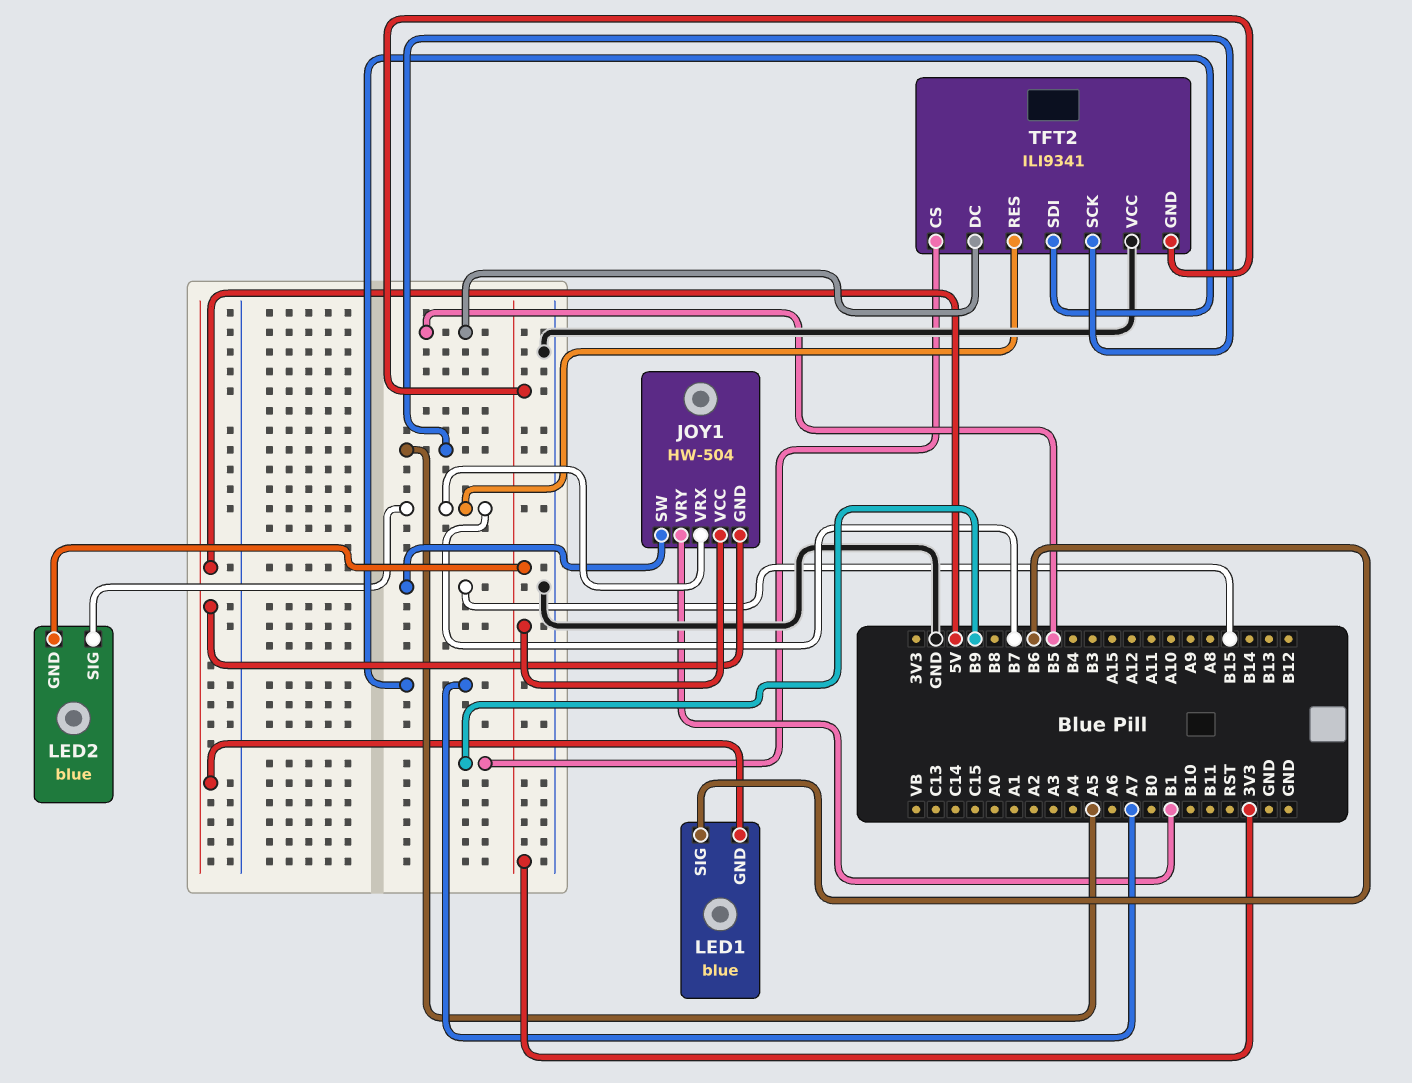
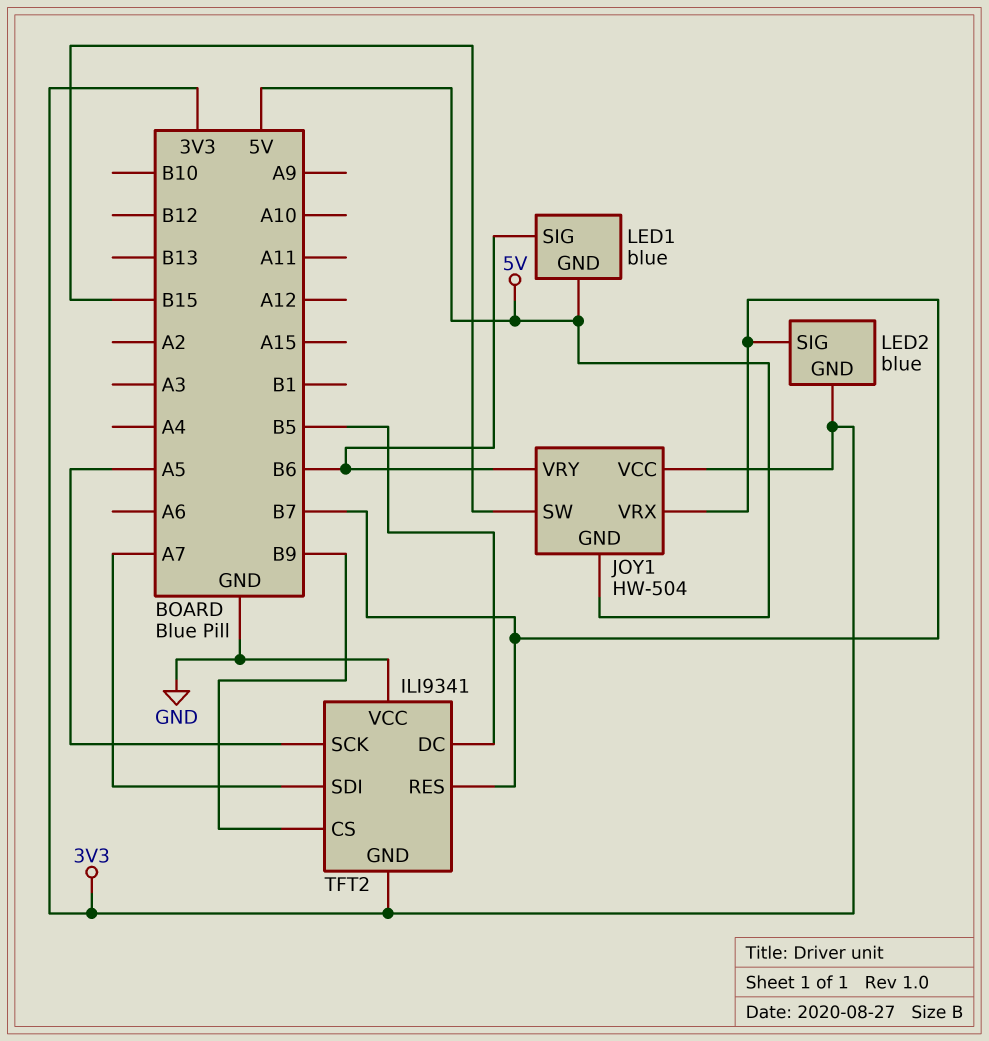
JOY1 pin VRY: B1 -> B6

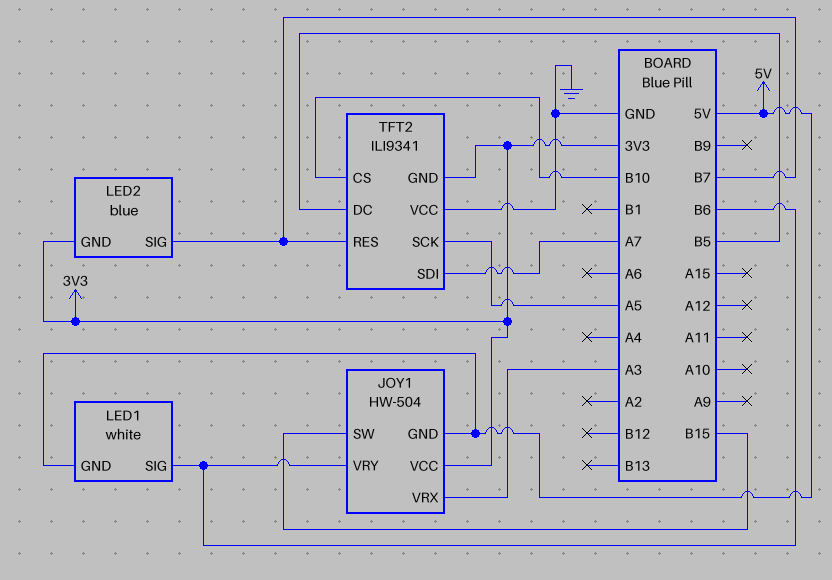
JOY1 pin VRX: B7 -> A3
LED1: blue -> white
TFT2 pin CS: B9 -> B10

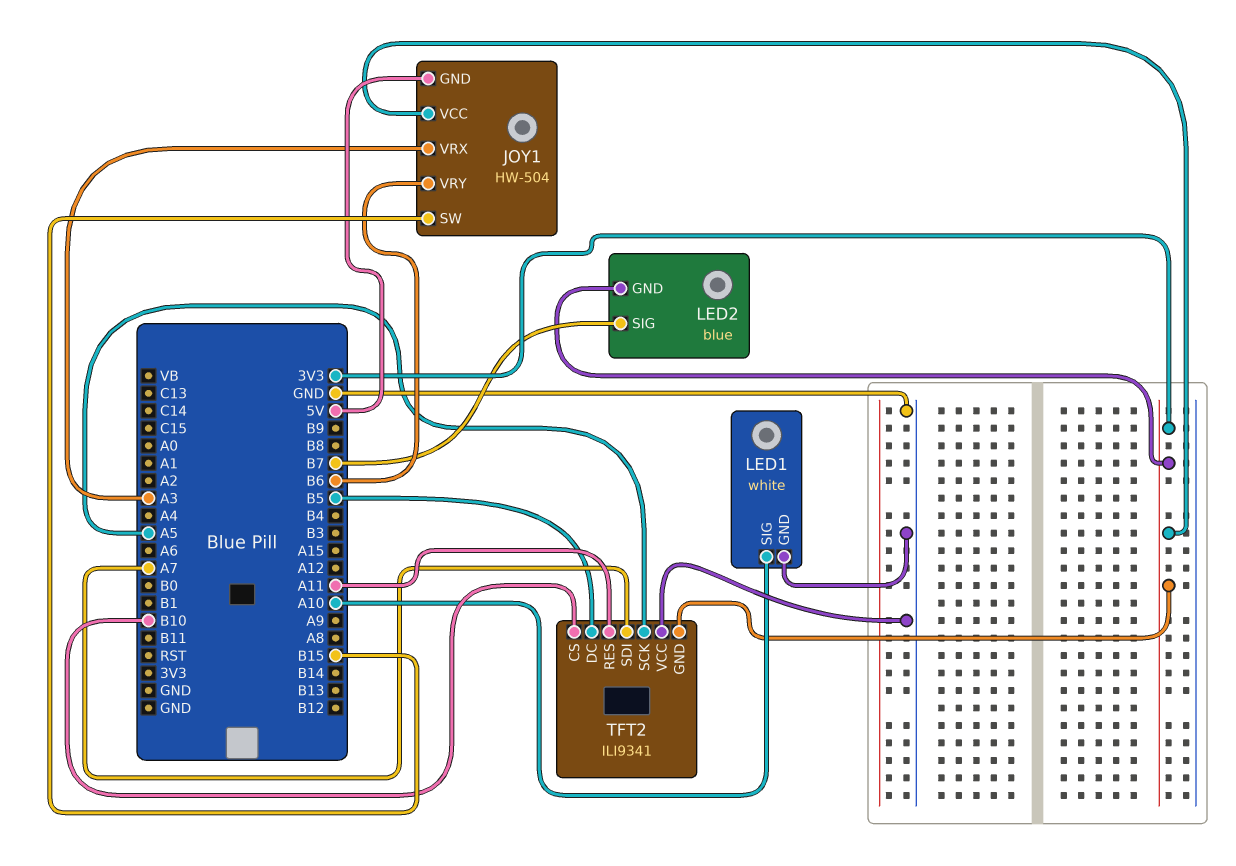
LED1 pin GND: 5V -> GND
LED1 pin SIG: B6 -> A10
TFT2 pin RES: B7 -> A11

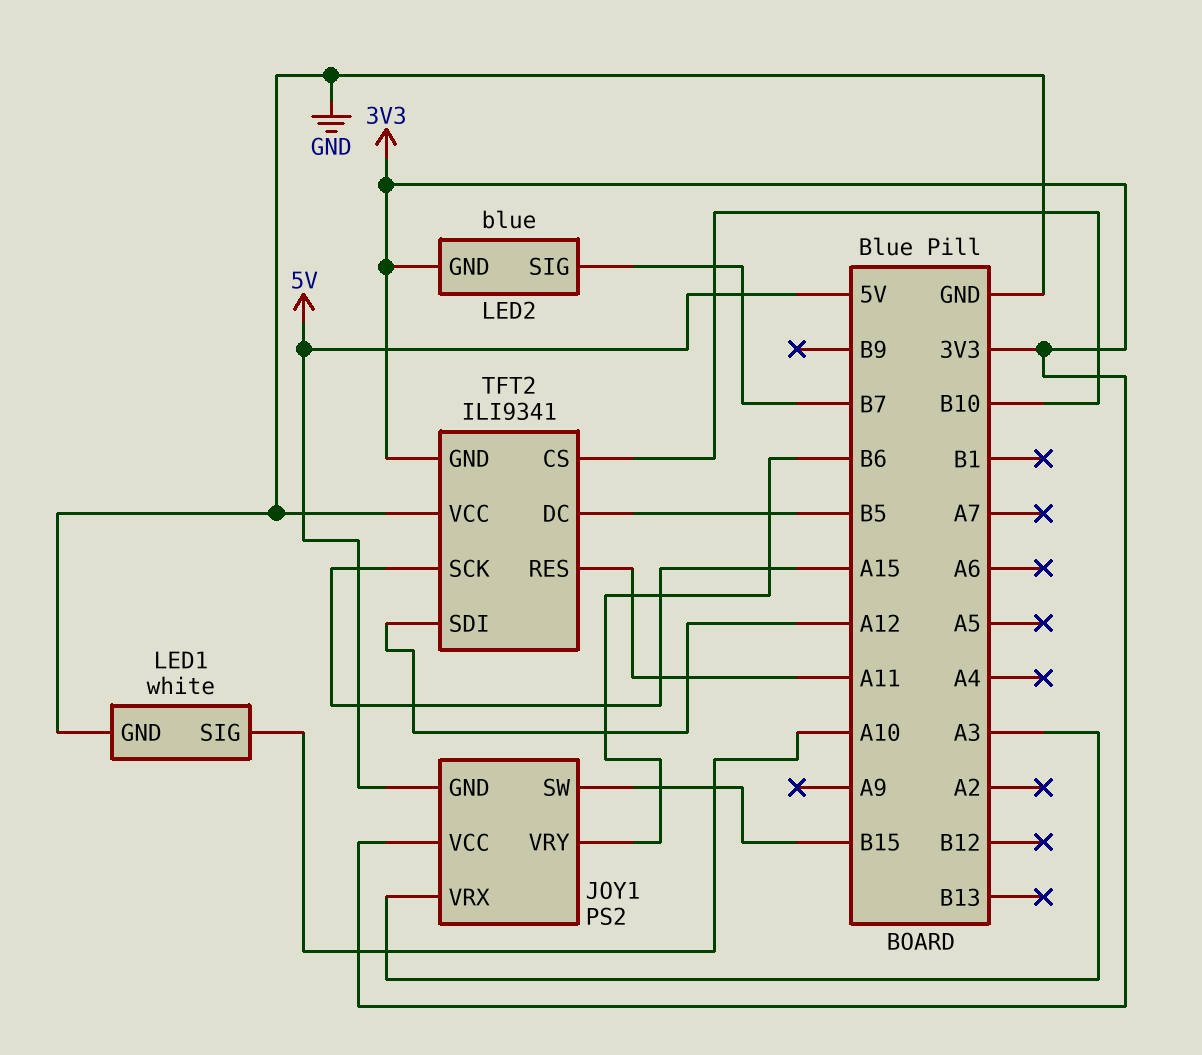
JOY1: HW-504 -> PS2
TFT2 pin SCK: A5 -> A15
TFT2 pin SDI: A7 -> A12

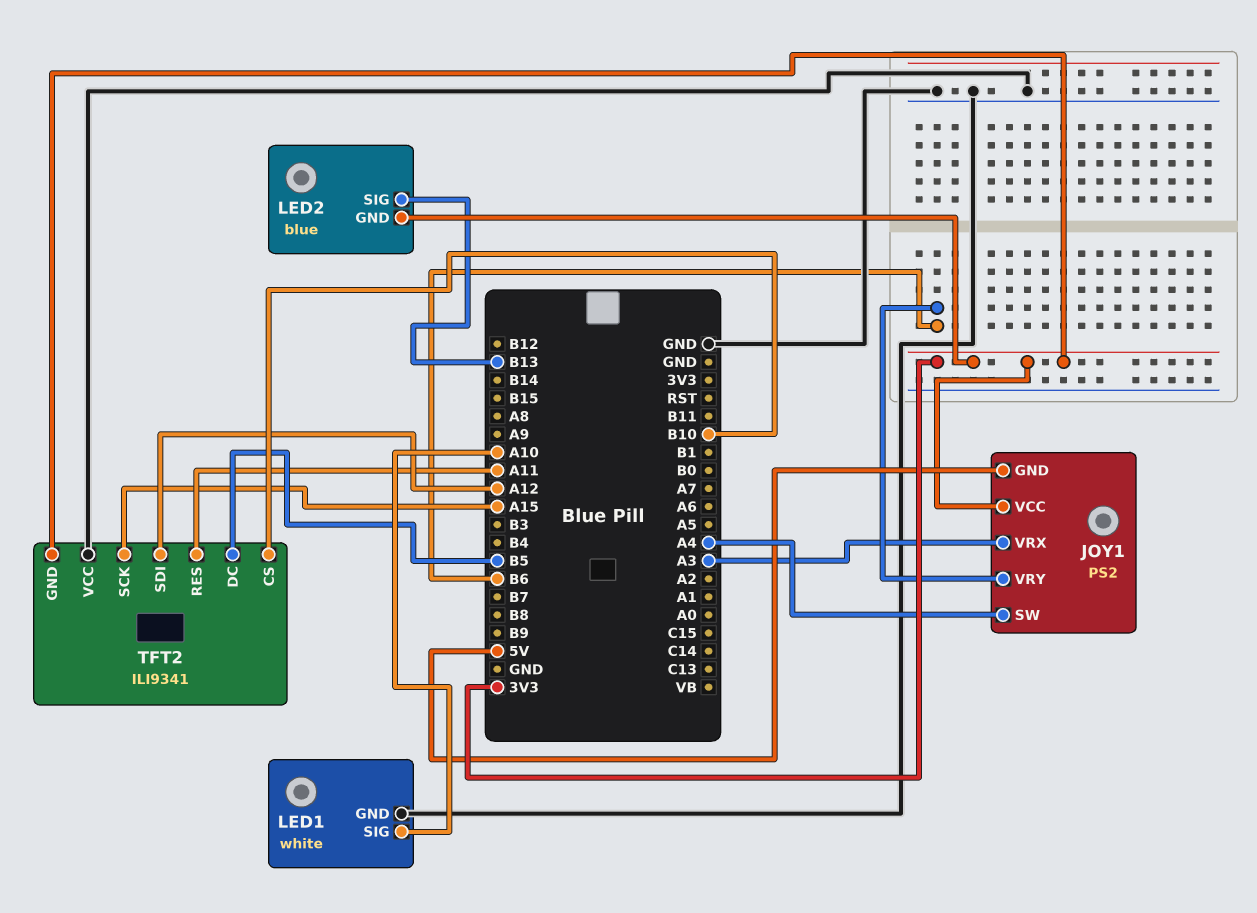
JOY1 pin SW: B15 -> A4
LED2 pin SIG: B7 -> B13

